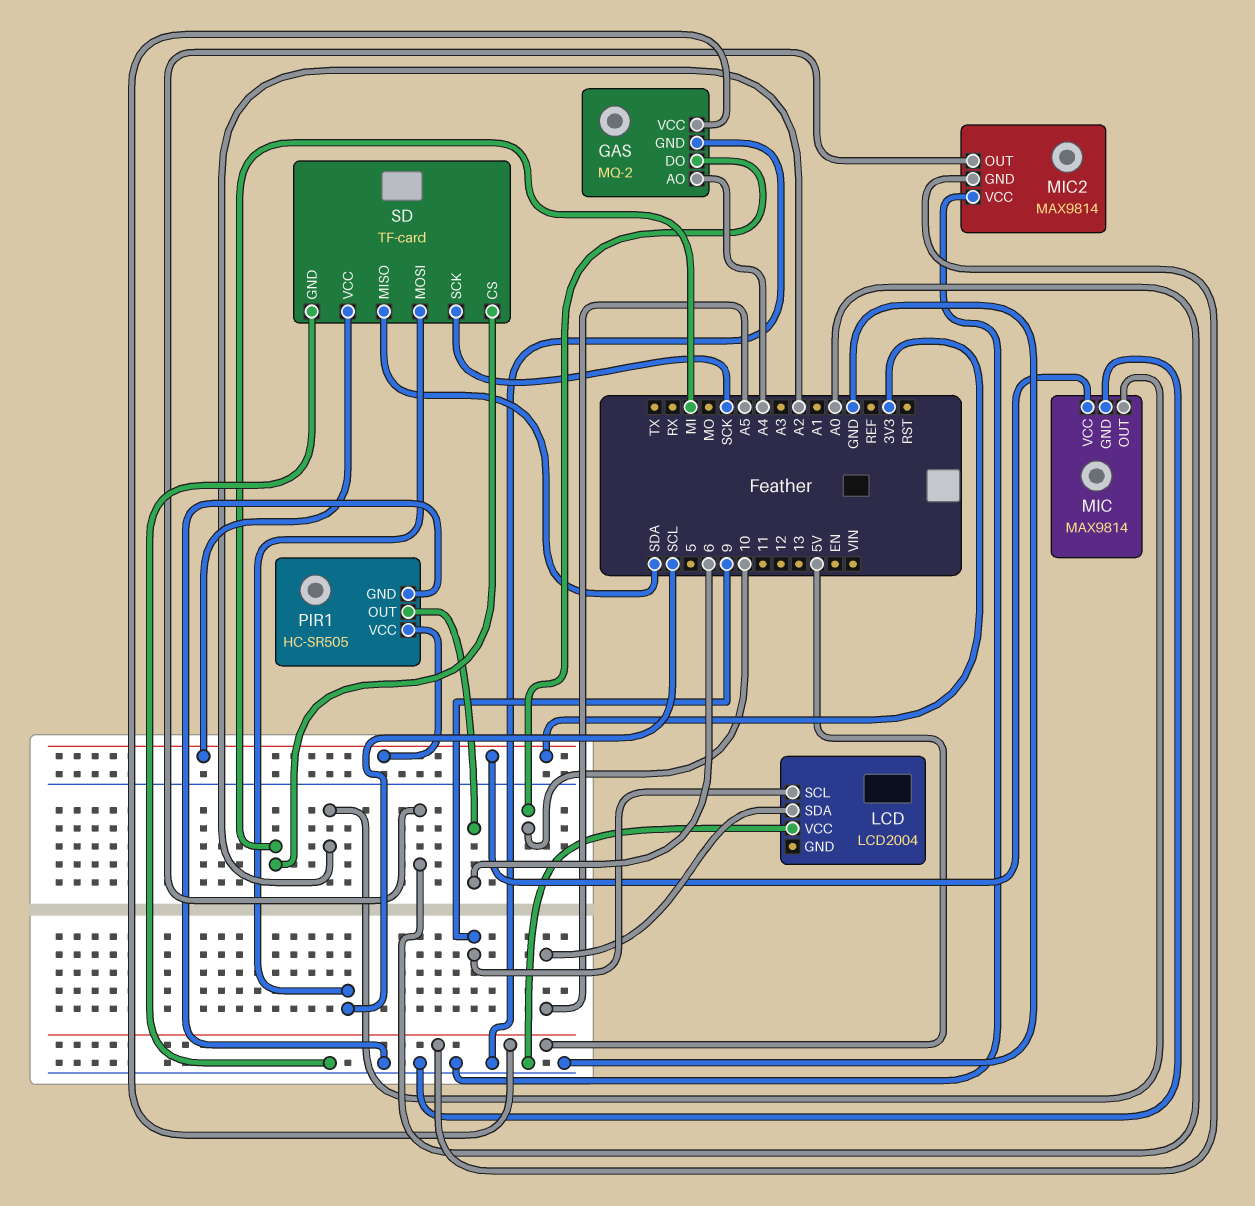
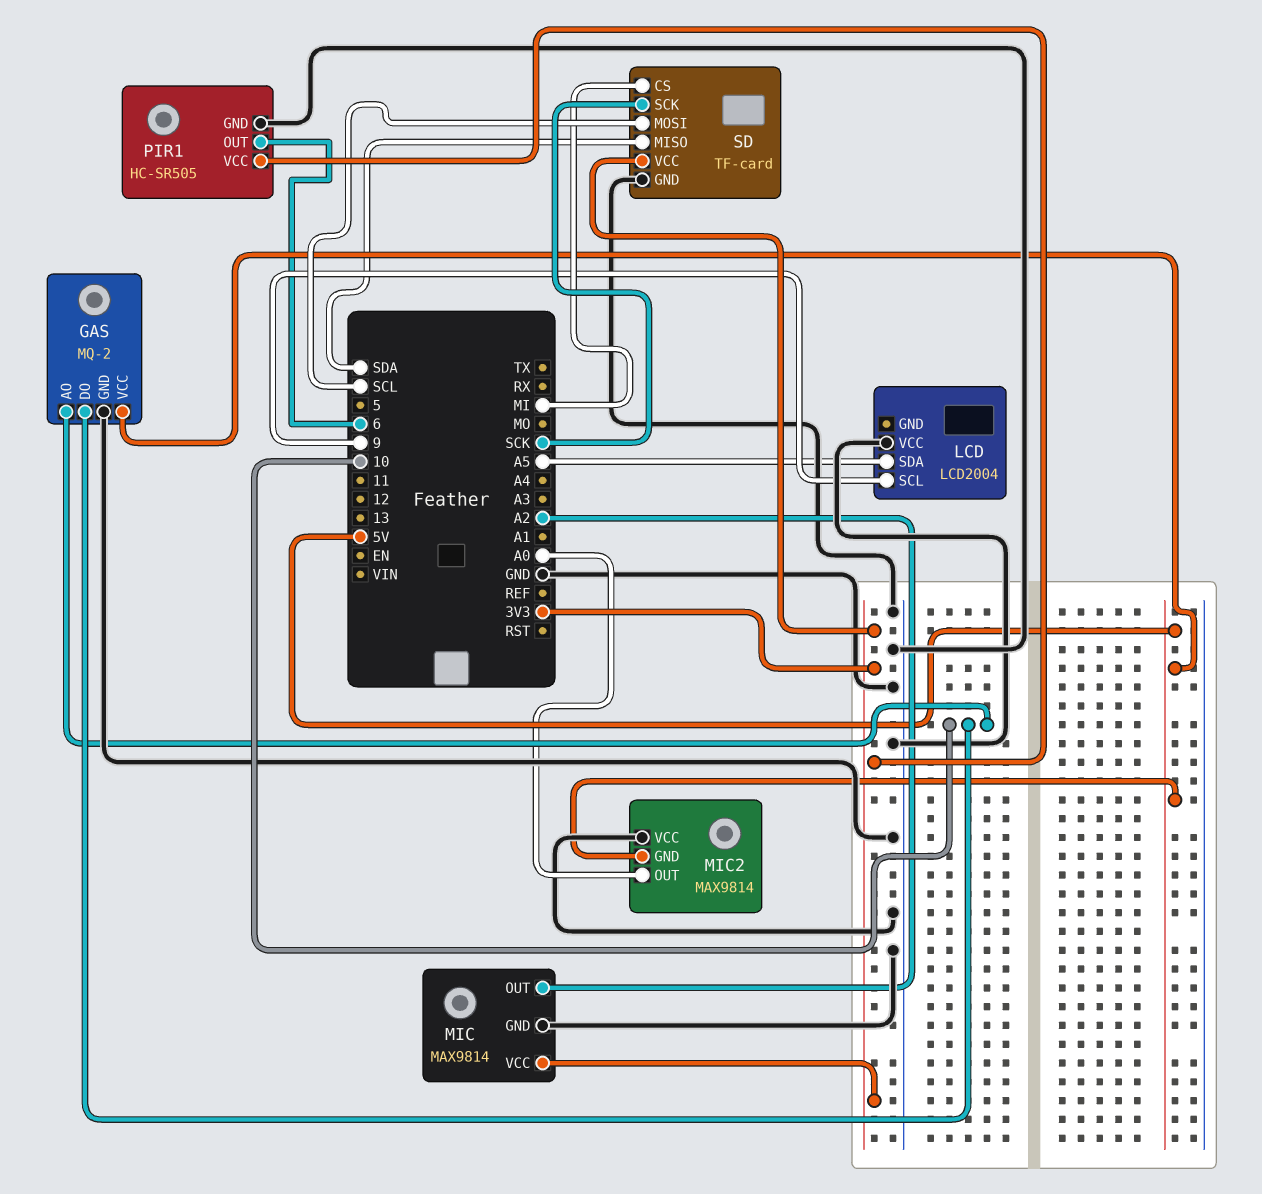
GAS pin AO: A4 -> 10

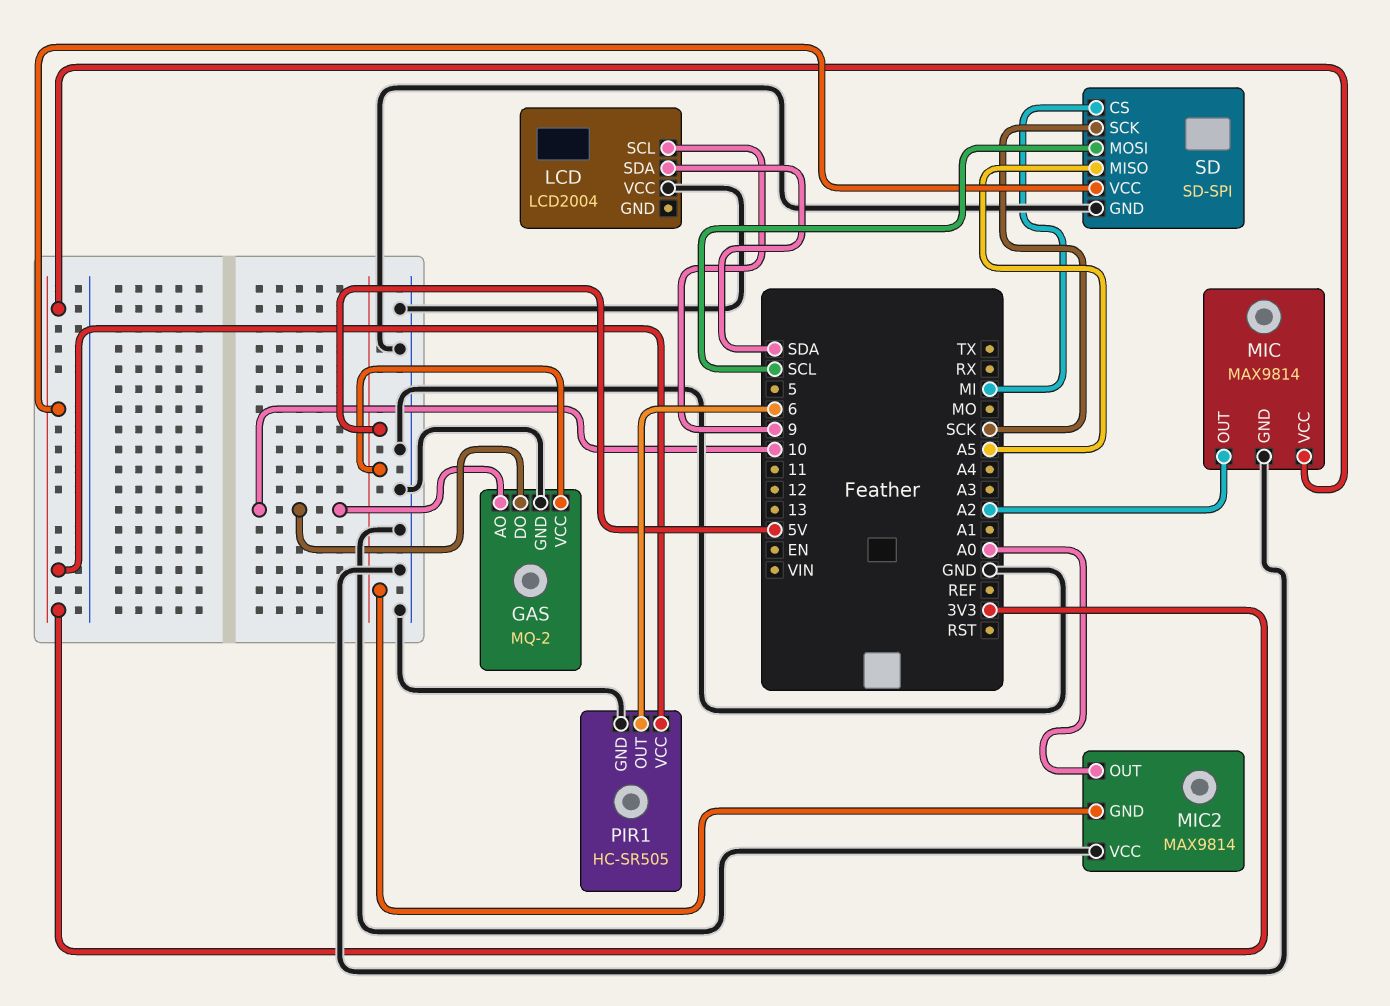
LCD pin SDA: A5 -> SDA
SD: TF-card -> SD-SPI
SD pin MISO: SDA -> A5

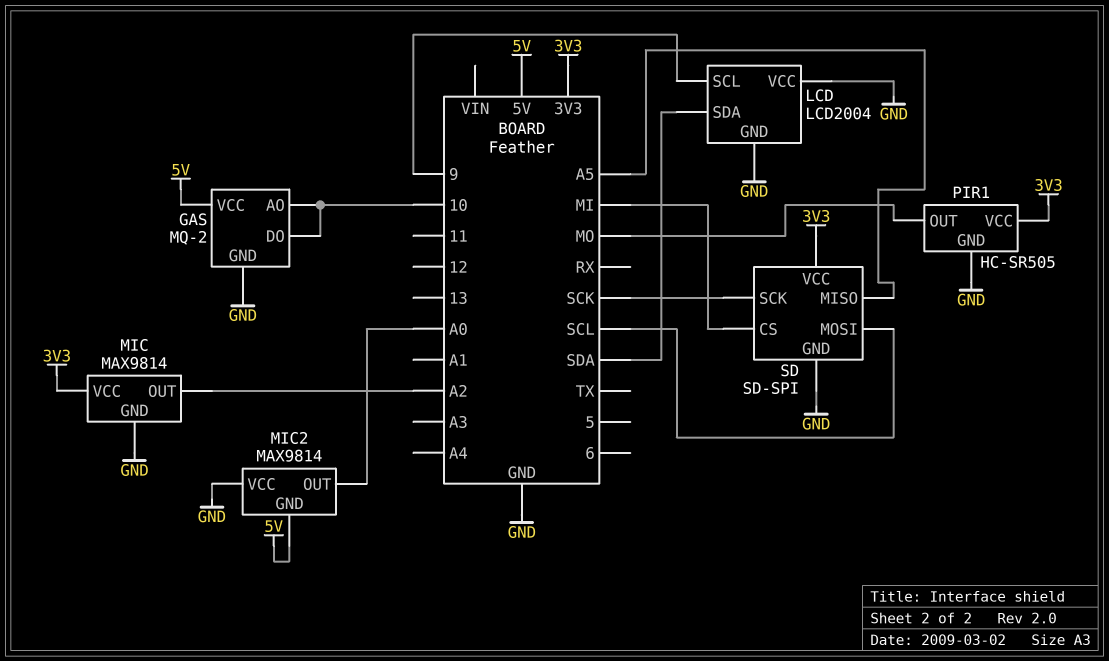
LCD pin GND: none -> GND
PIR1 pin OUT: 6 -> MO

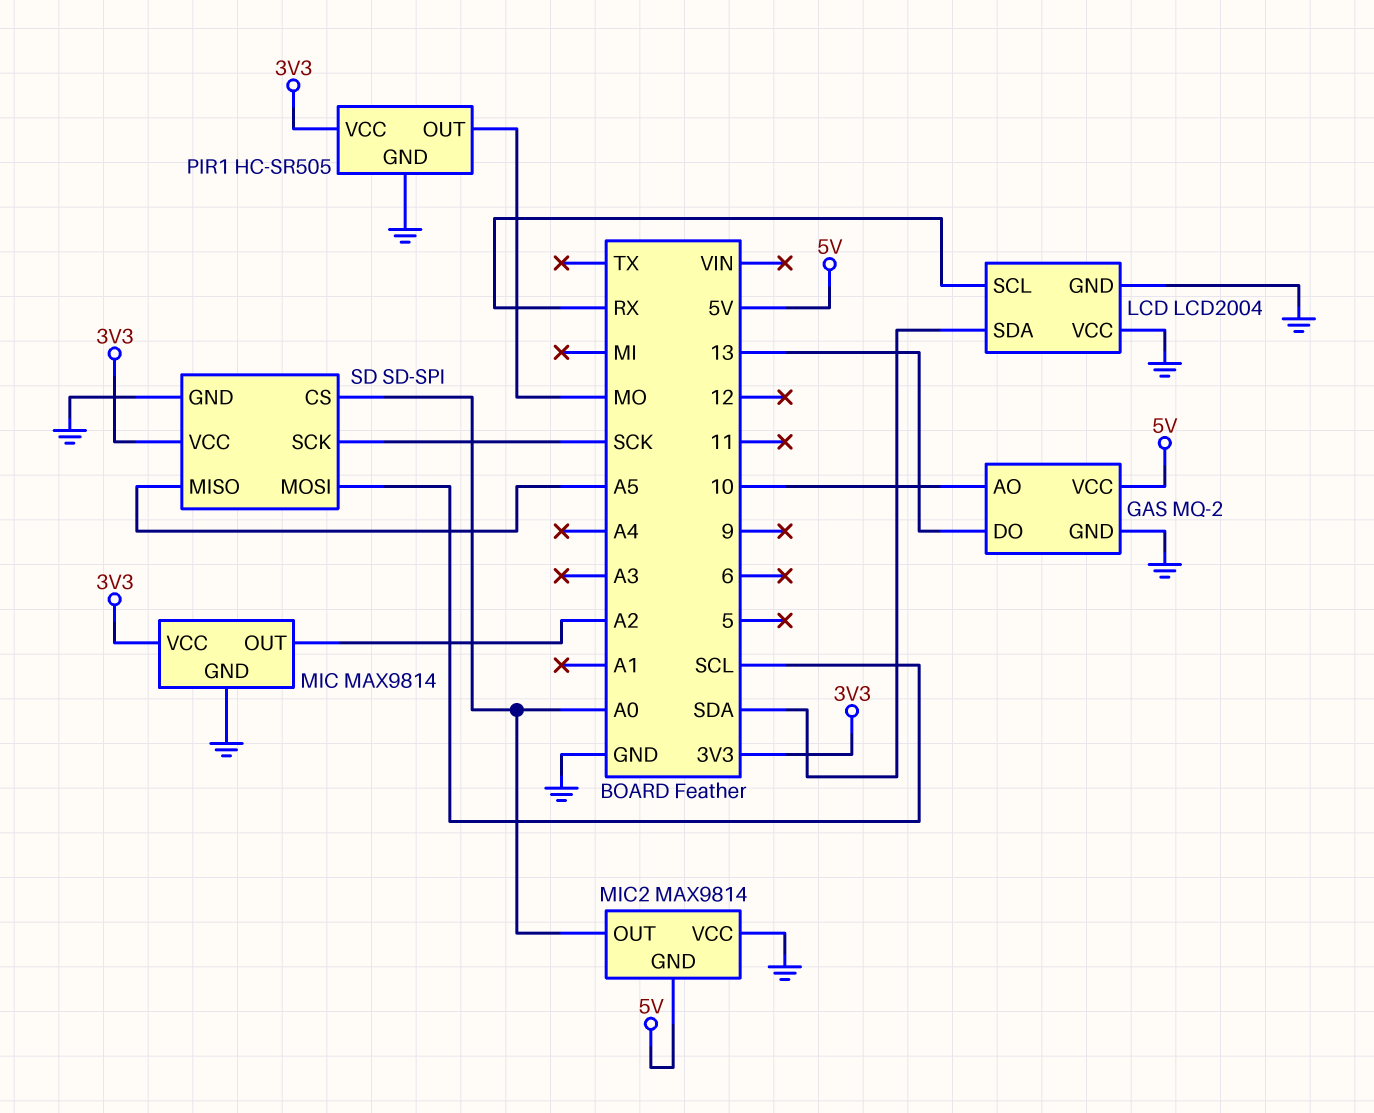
GAS pin DO: 10 -> 13
LCD pin SCL: 9 -> RX
SD pin CS: MI -> A0

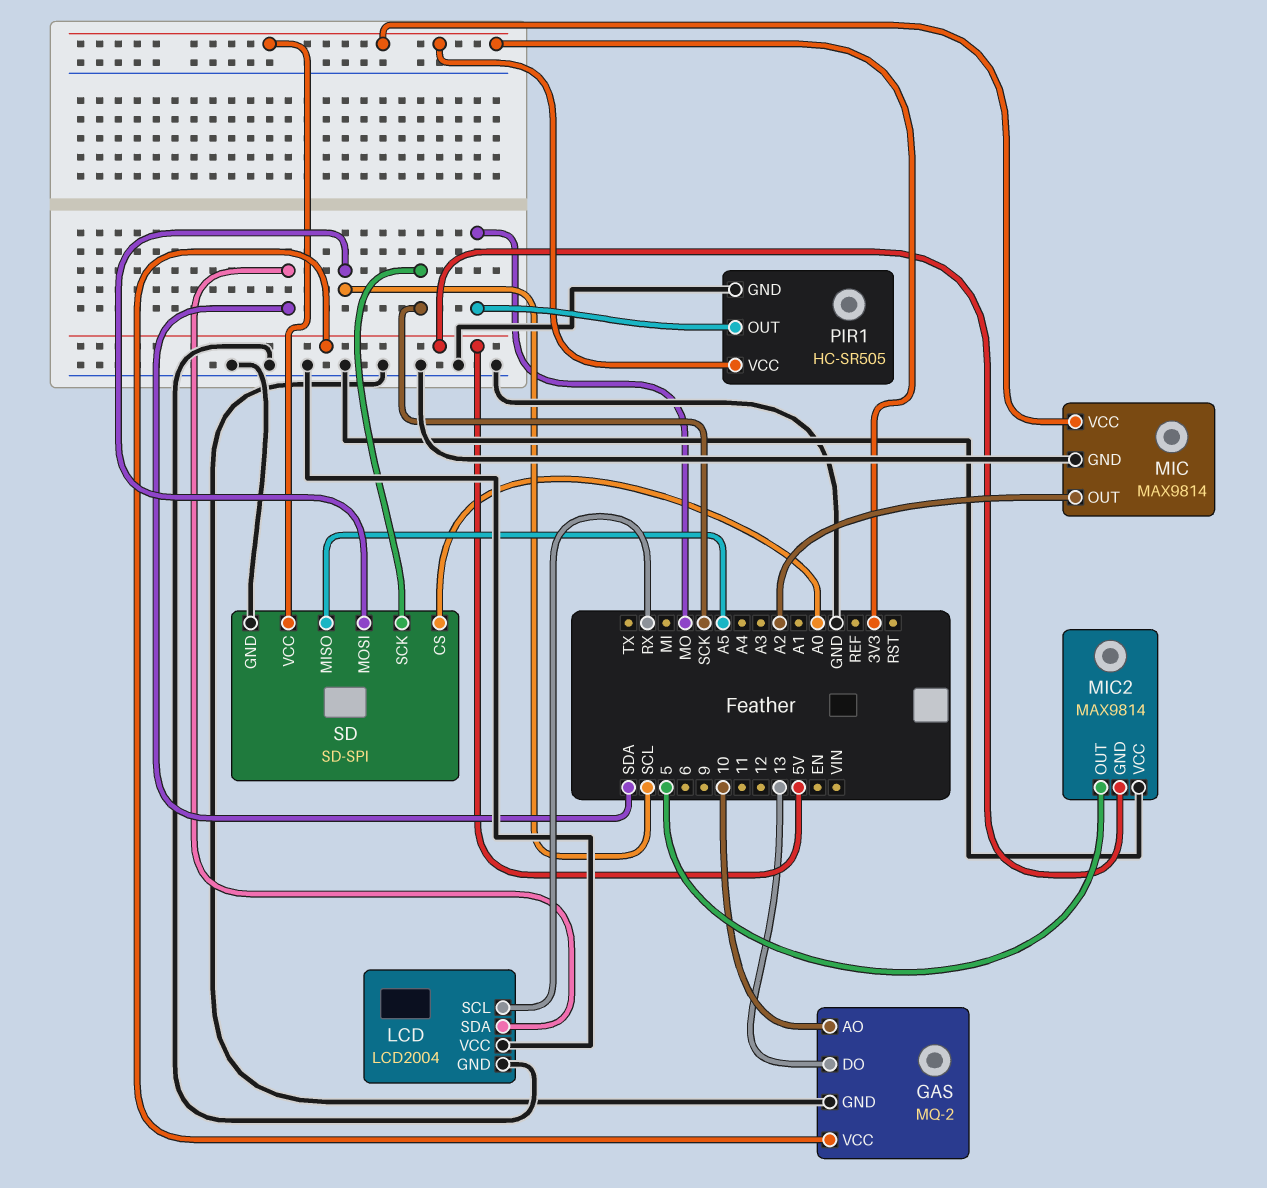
MIC2 pin OUT: A0 -> 5

